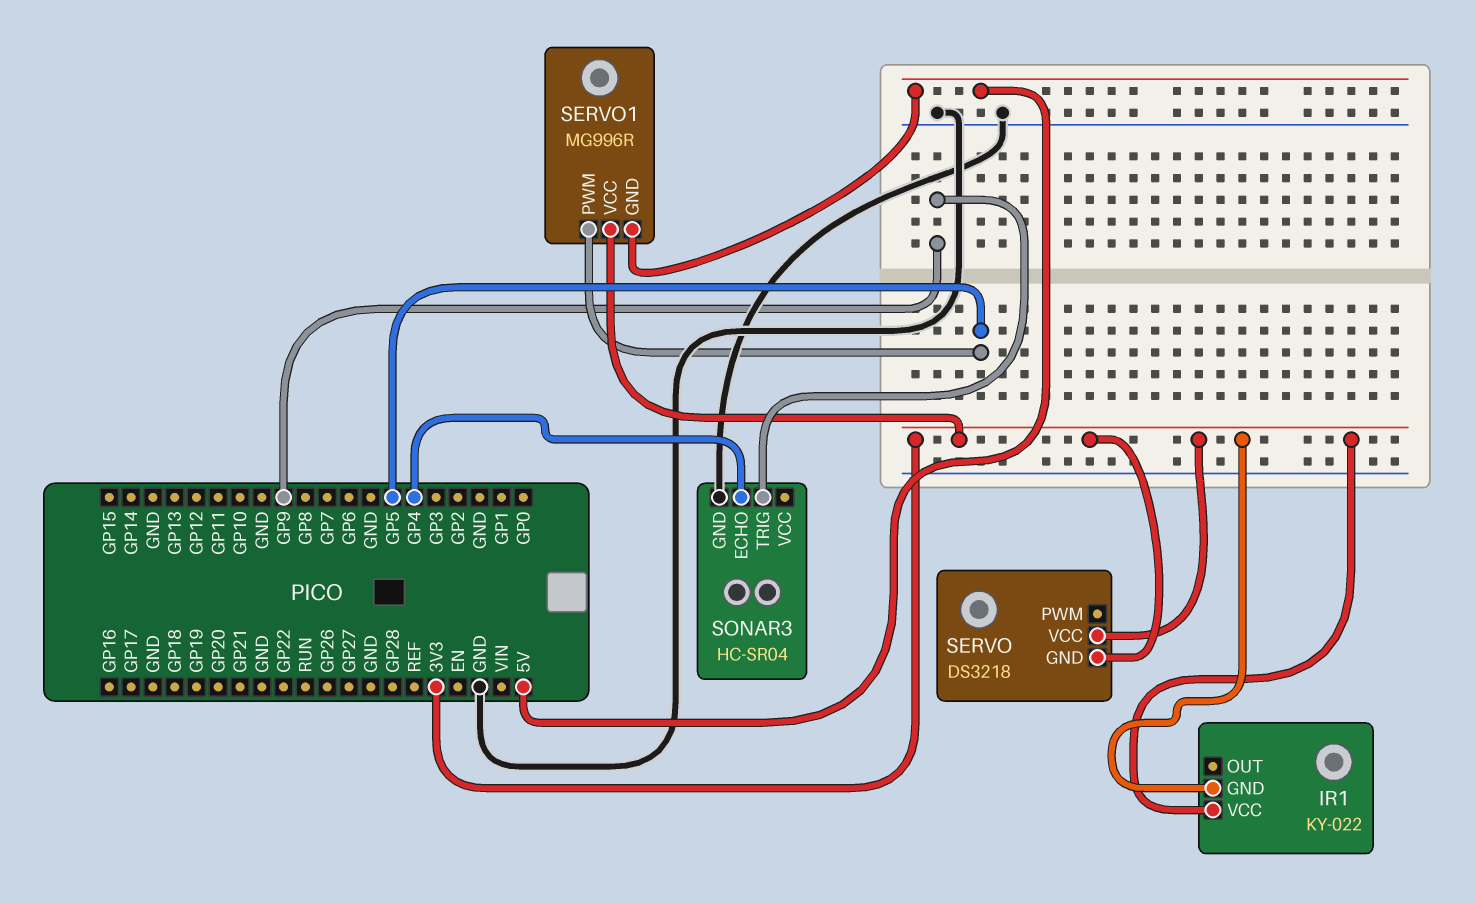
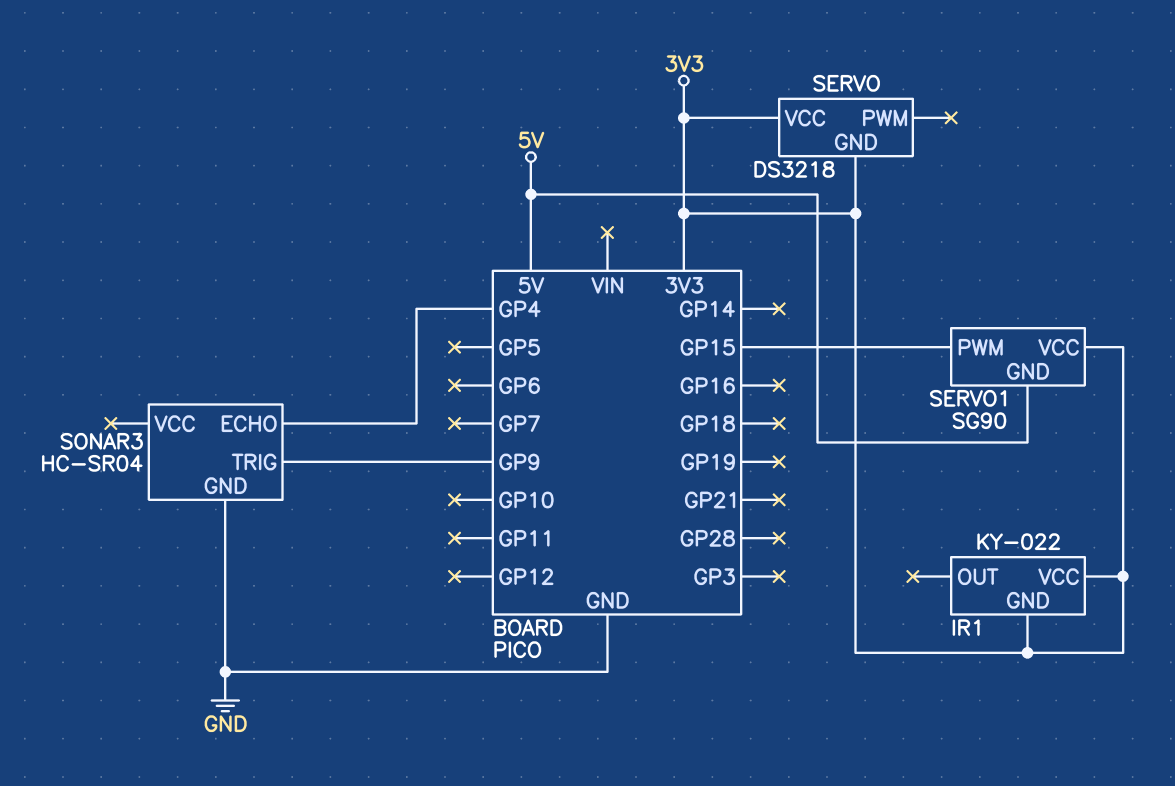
SERVO1: MG996R -> SG90
SERVO1 pin PWM: GP5 -> GP15

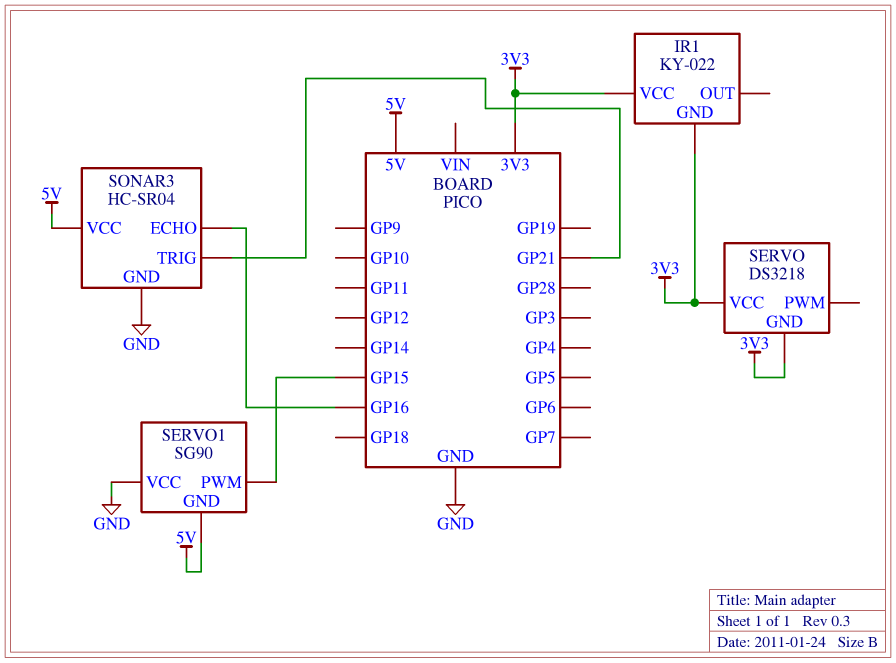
SERVO1 pin VCC: 3V3 -> GND
SONAR3 pin ECHO: GP4 -> GP16
SONAR3 pin TRIG: GP9 -> GP21
SONAR3 pin VCC: none -> 5V

